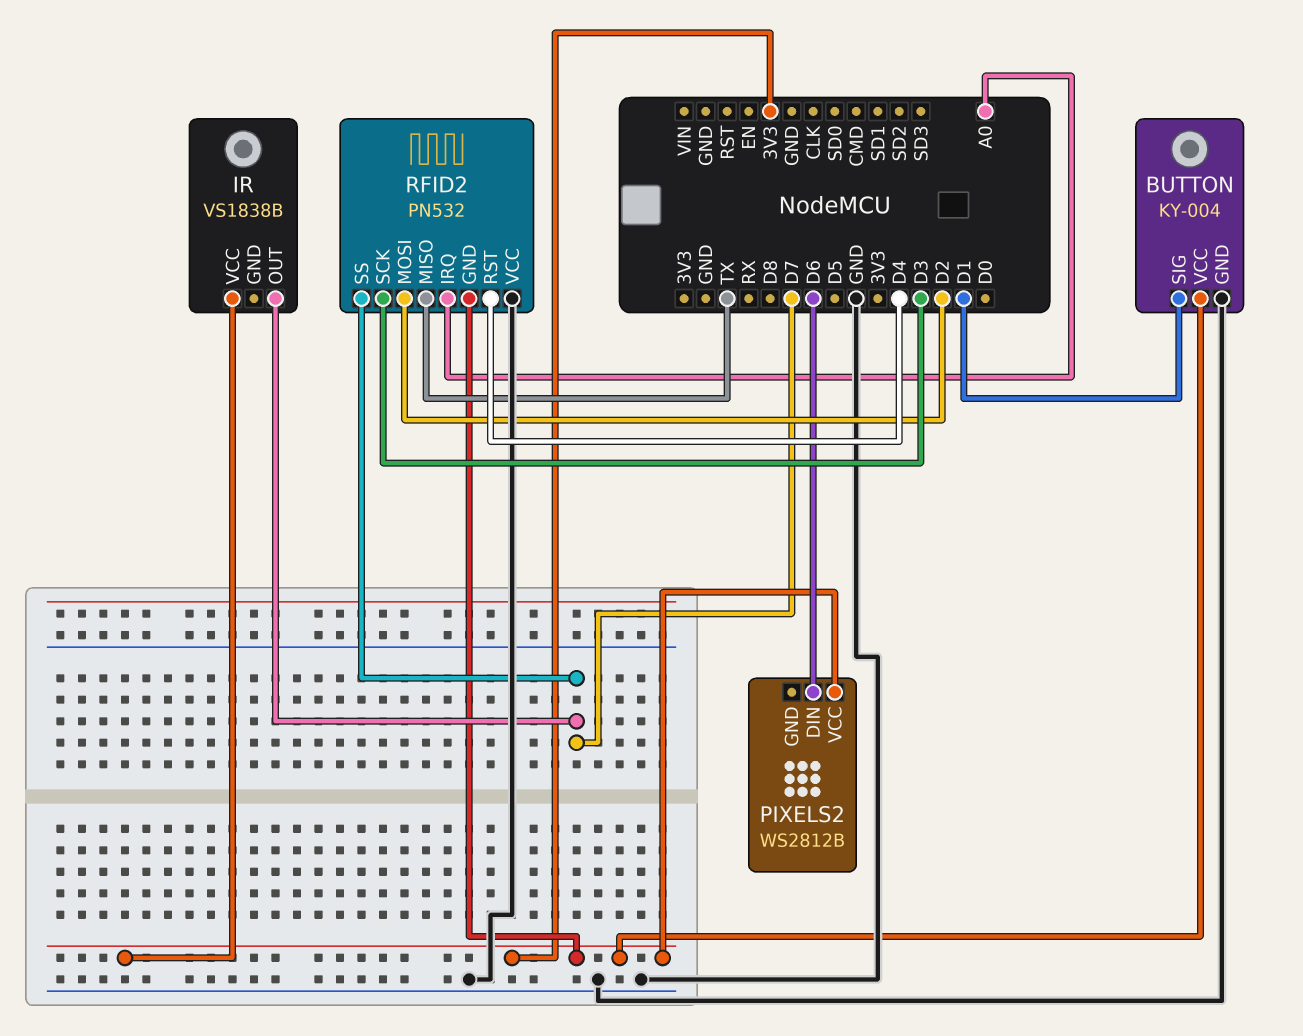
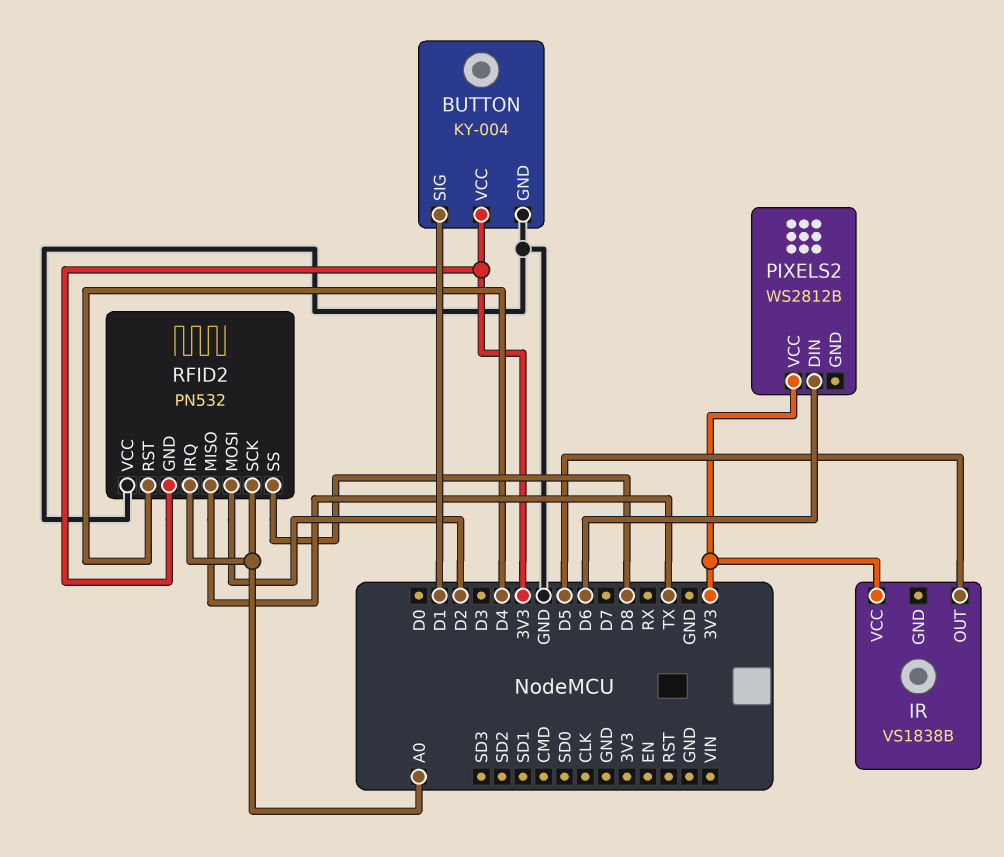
IR pin OUT: D7 -> D5
RFID2 pin SCK: D3 -> A0
RFID2 pin SS: D7 -> D8

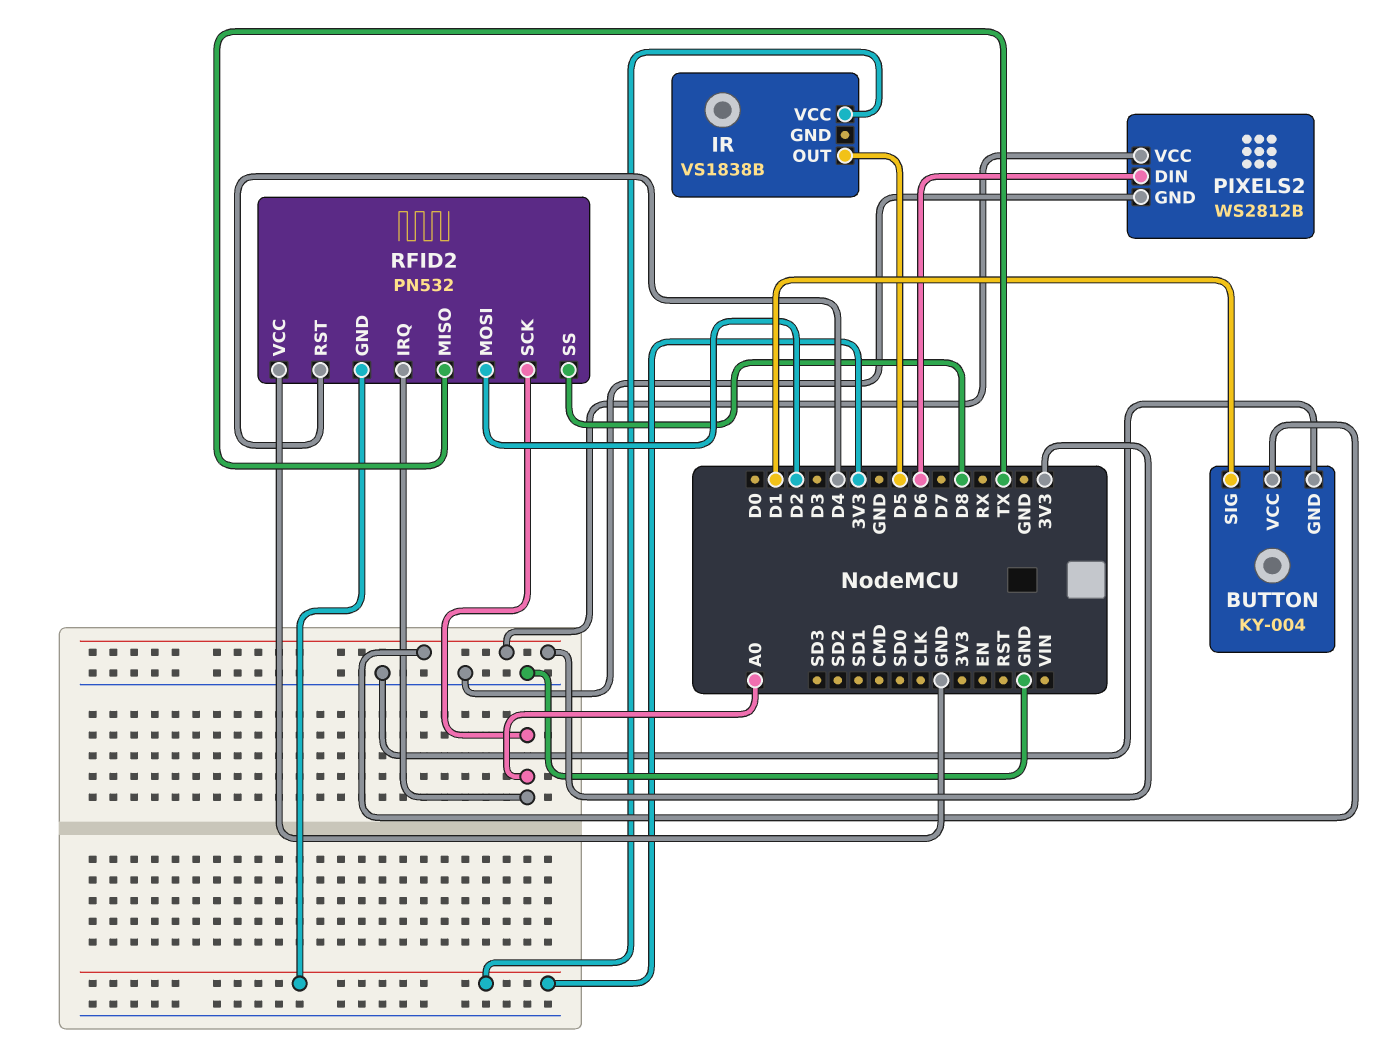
PIXELS2 pin GND: none -> GND

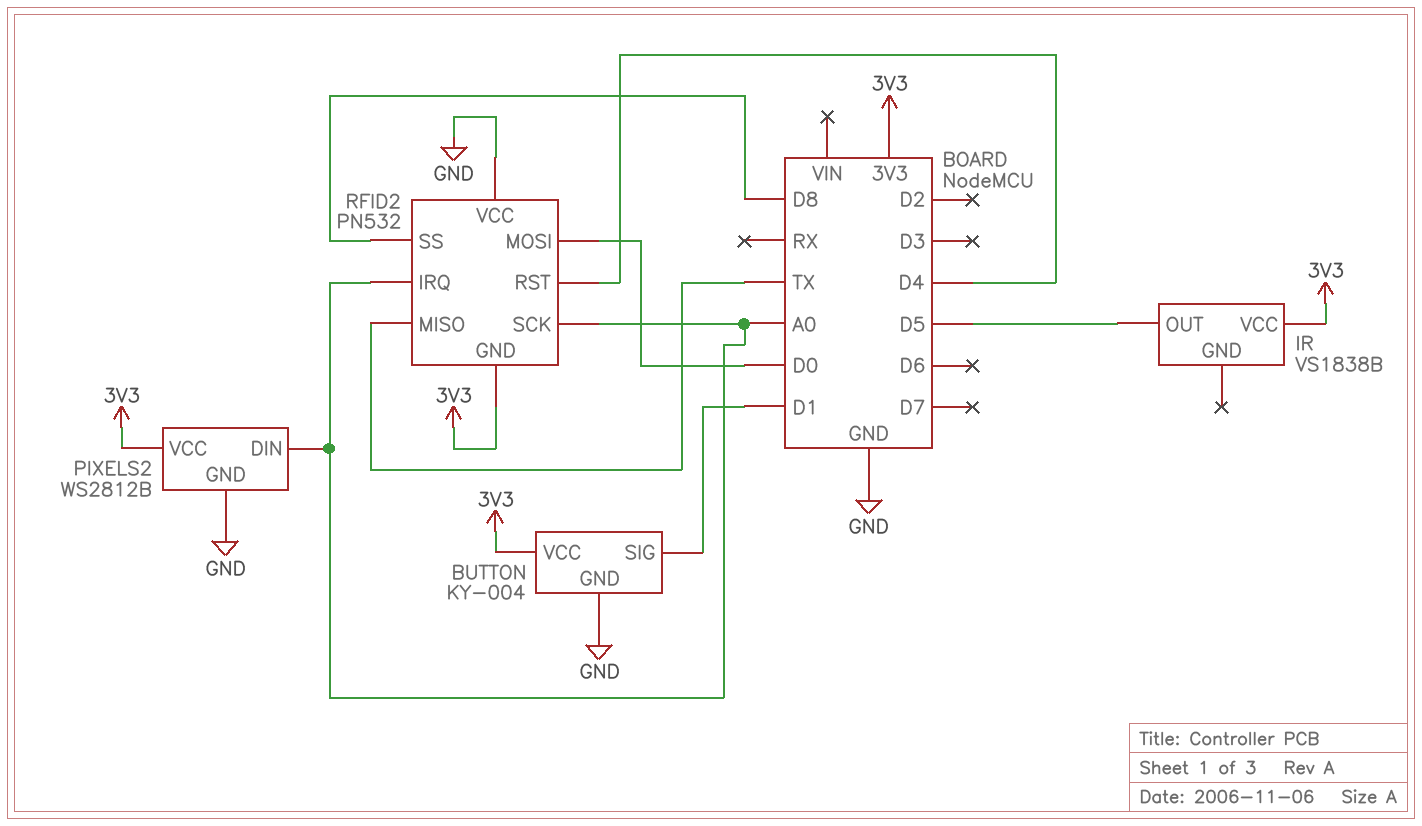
PIXELS2 pin DIN: D6 -> A0
RFID2 pin MOSI: D2 -> D0

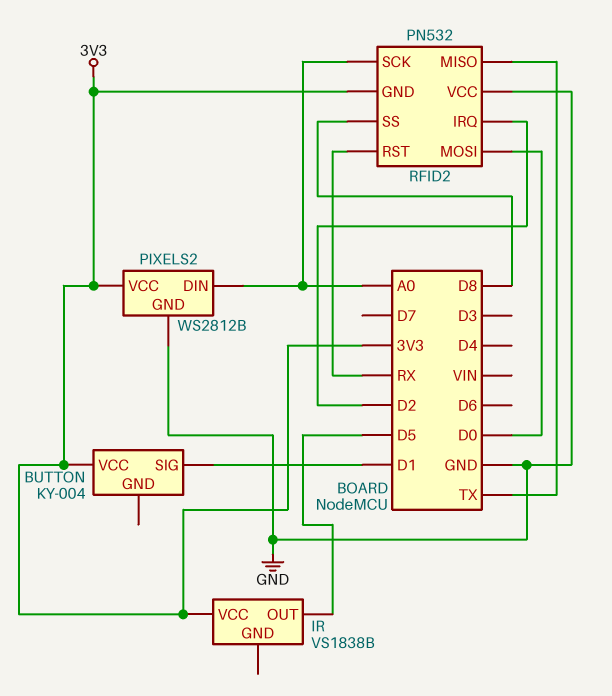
BUTTON pin GND: GND -> none
RFID2 pin IRQ: A0 -> D2
RFID2 pin RST: D4 -> RX

